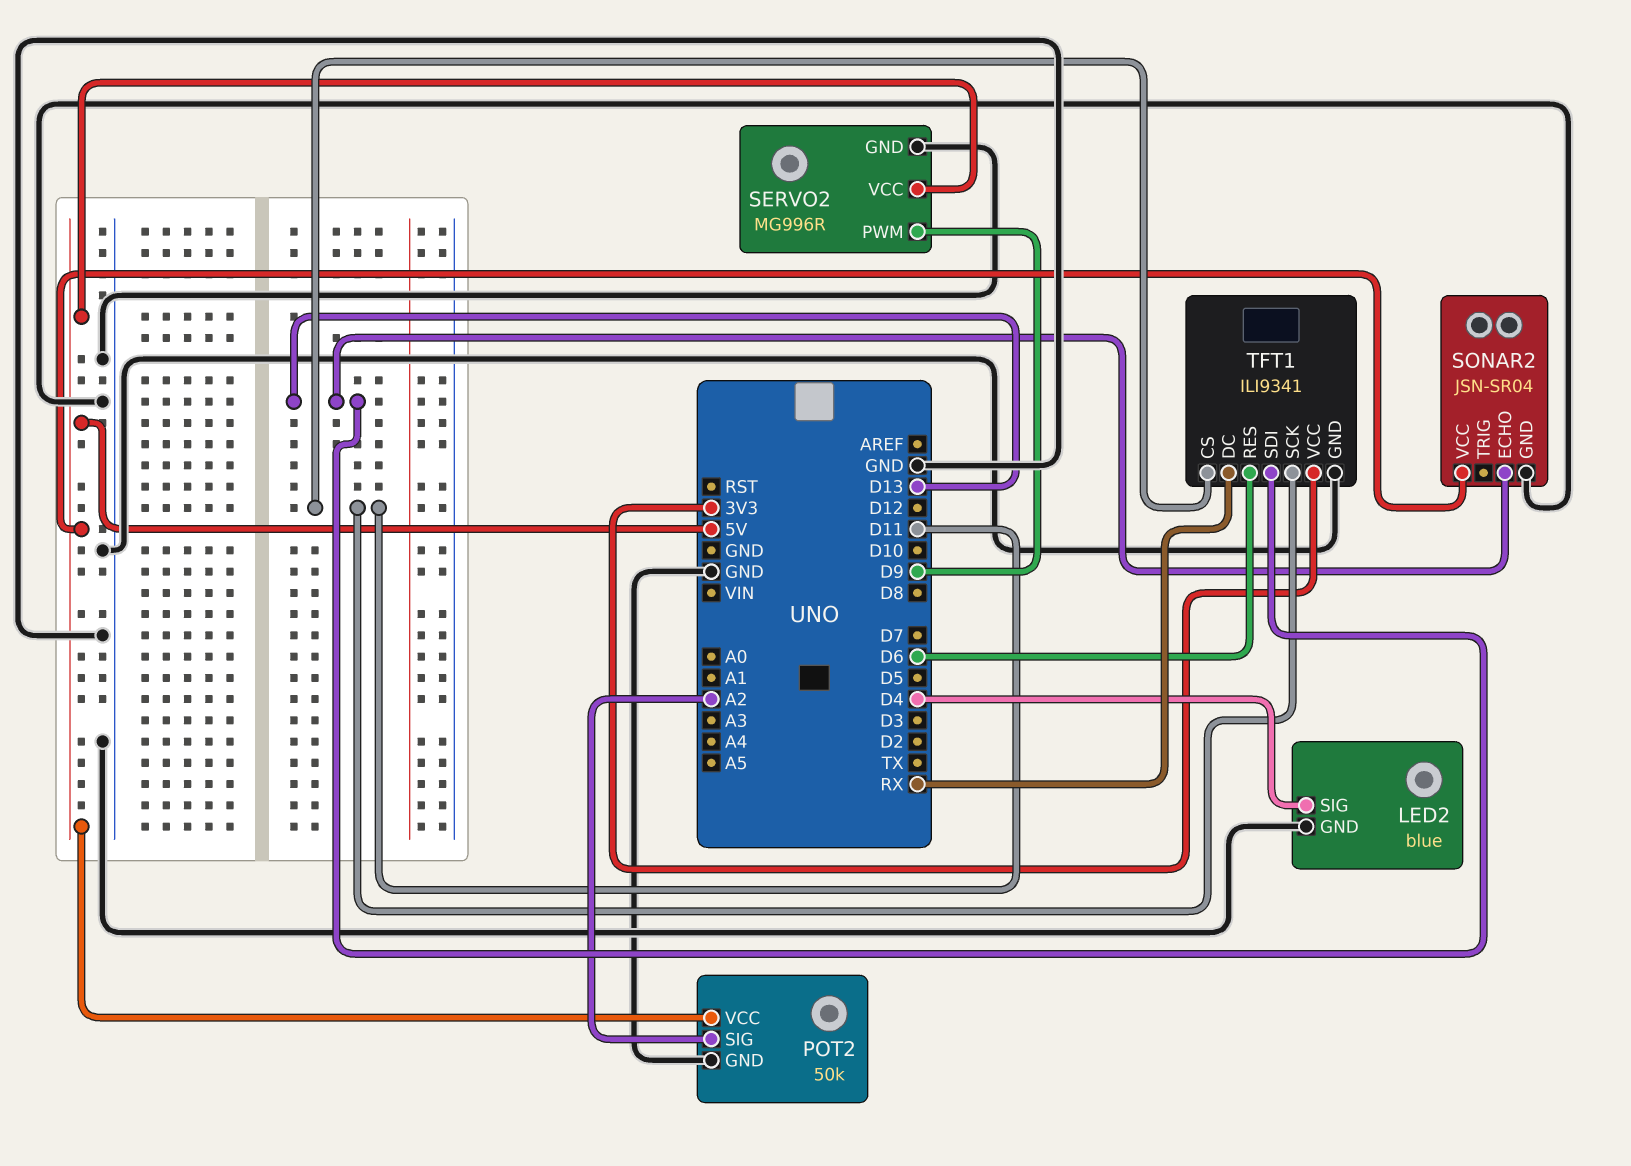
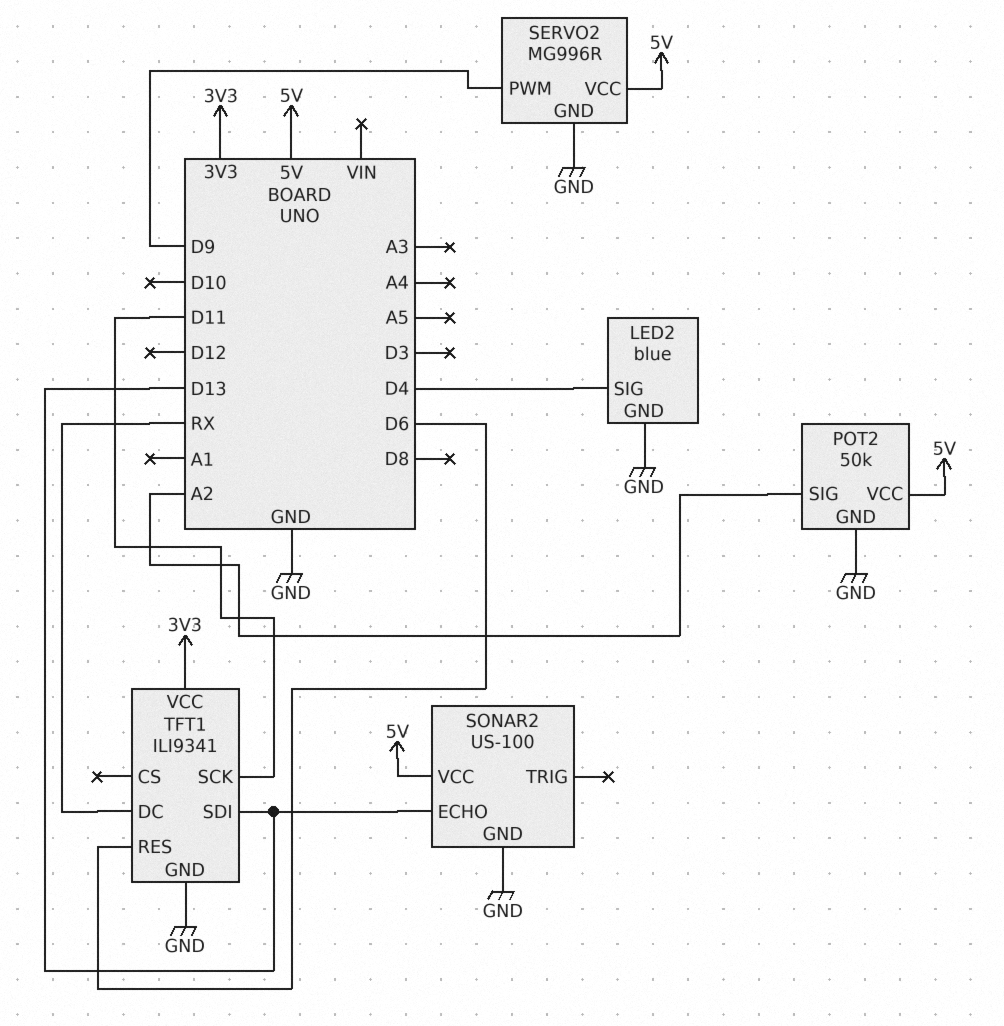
SONAR2: JSN-SR04 -> US-100
TFT1 pin CS: D11 -> none

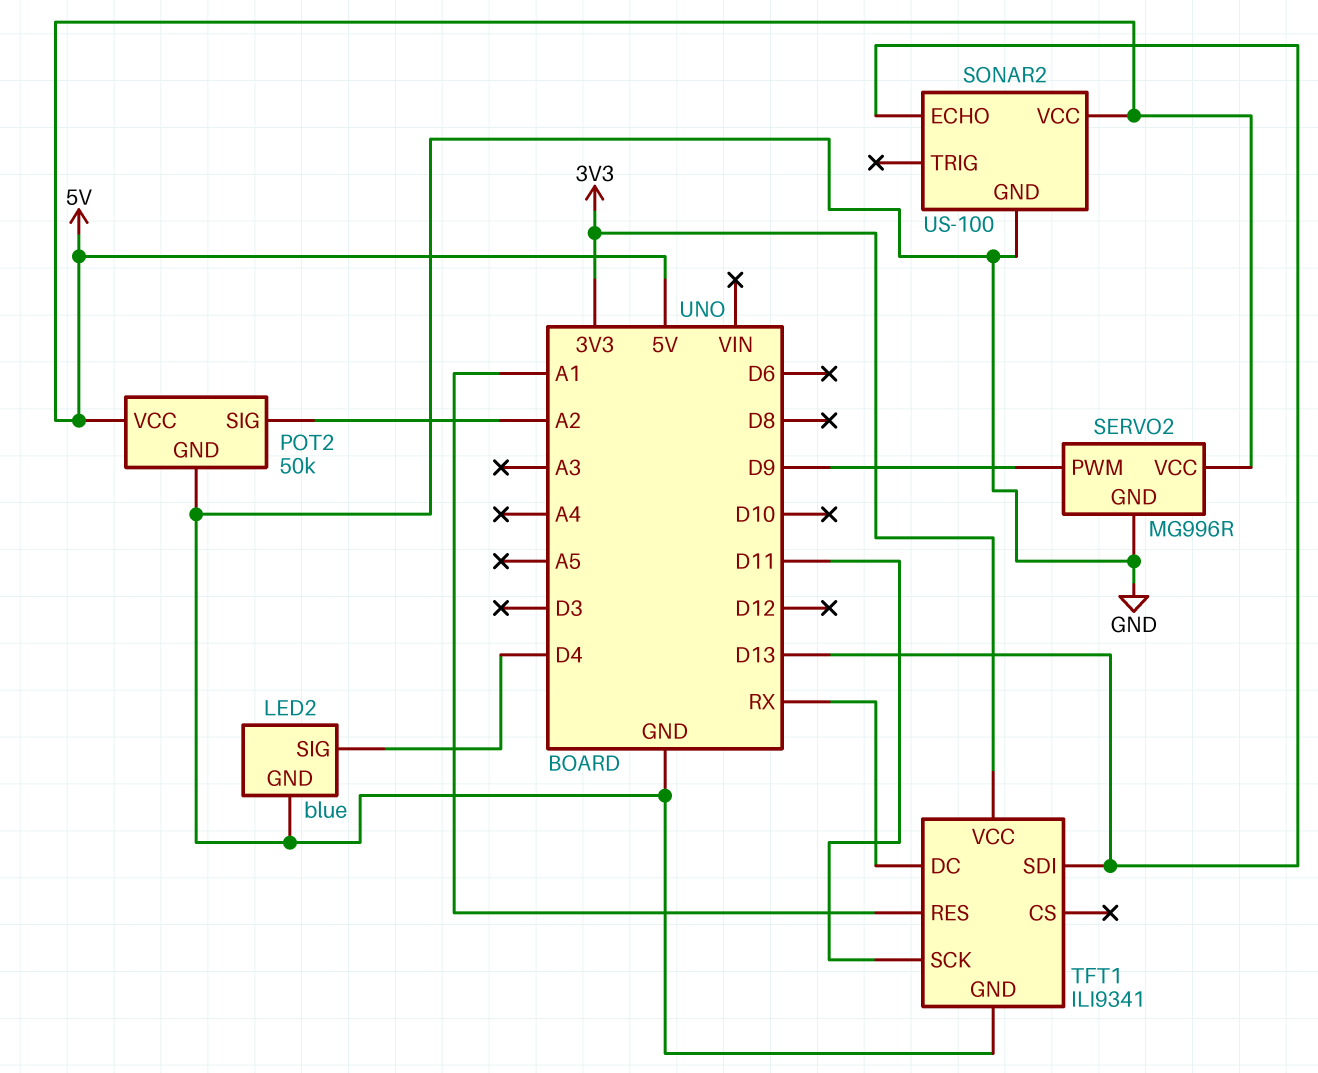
TFT1 pin RES: D6 -> A1

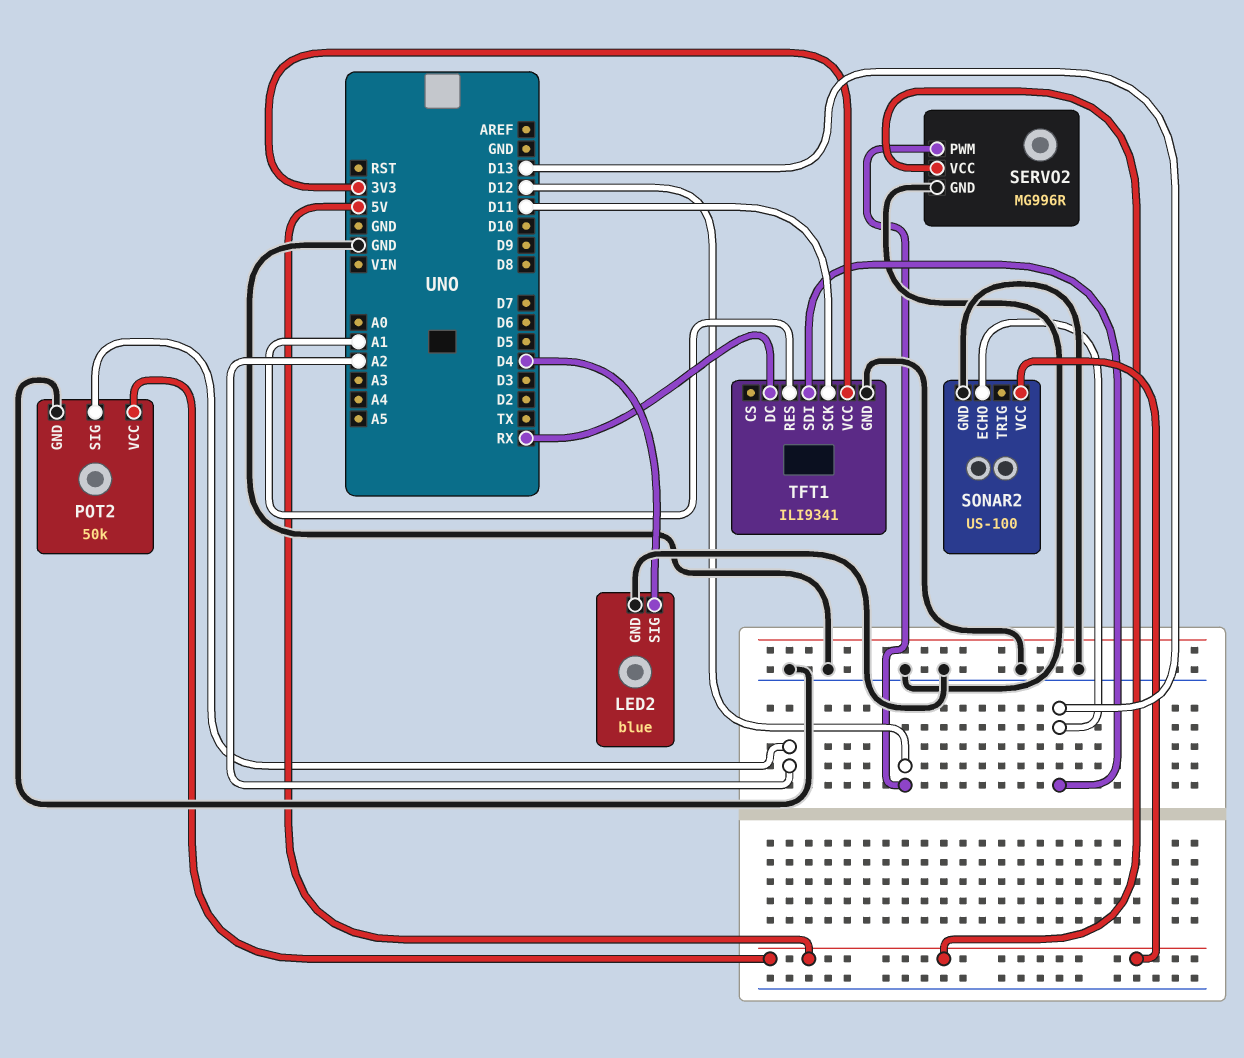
SERVO2 pin PWM: D9 -> D12

